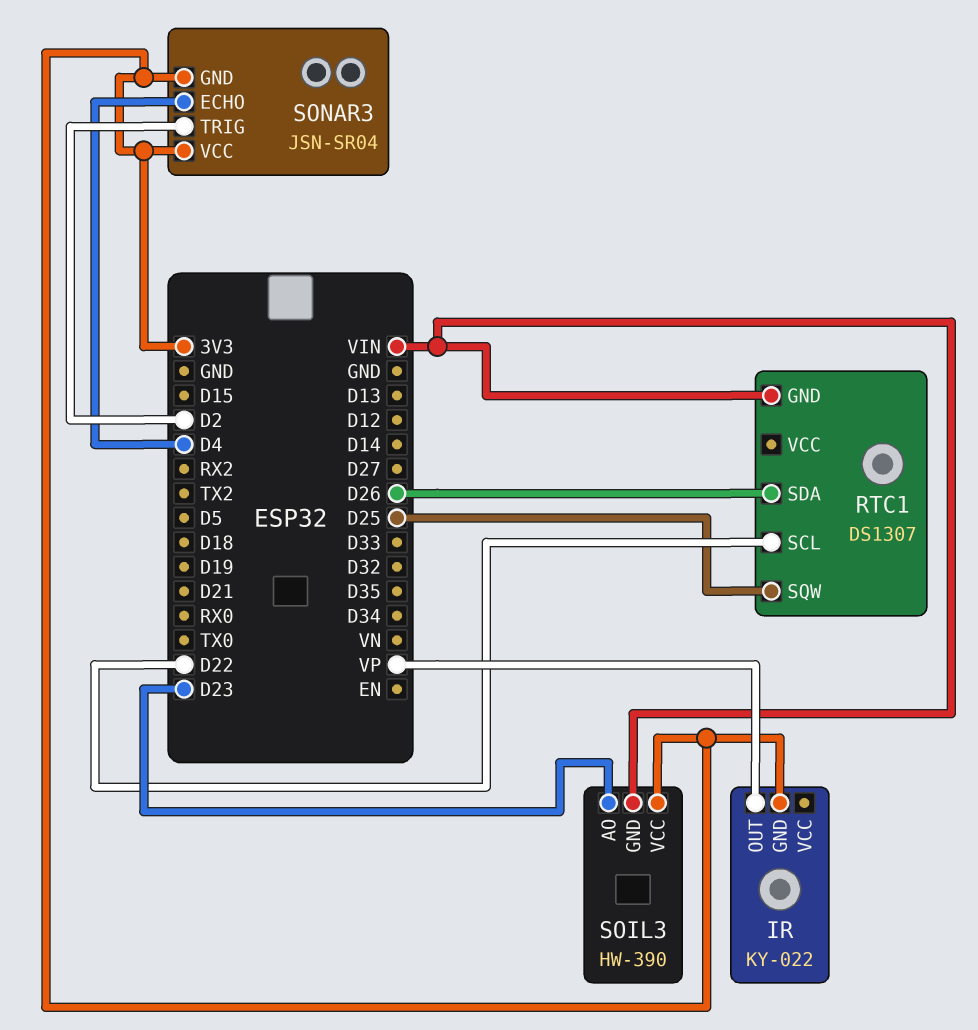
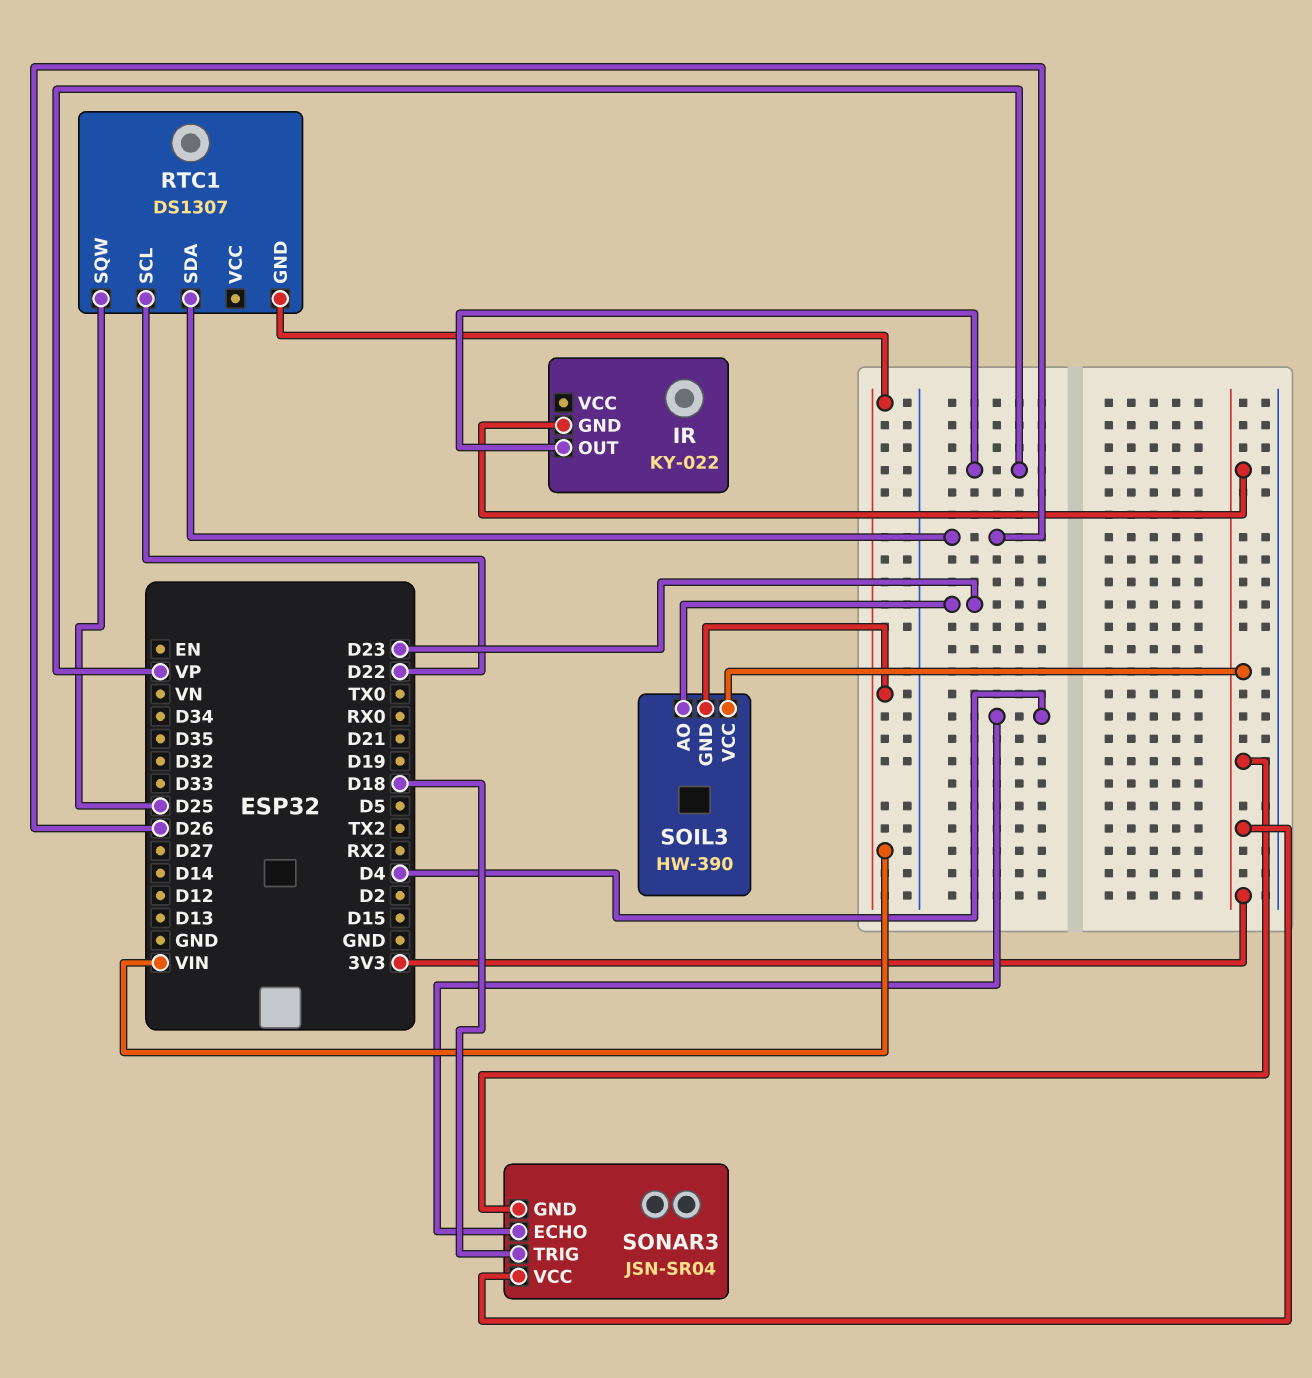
SONAR3 pin TRIG: D2 -> D18

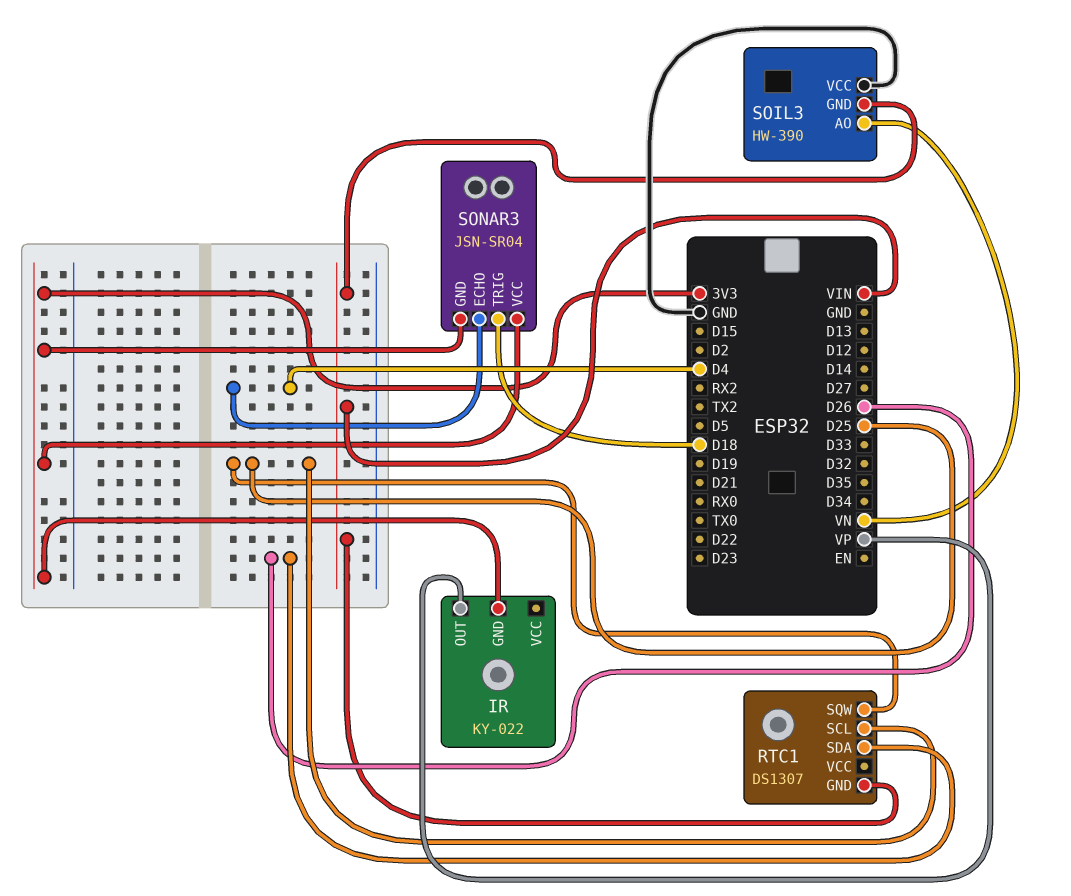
RTC1 pin SCL: D22 -> D25
SOIL3 pin AO: D23 -> VN
SOIL3 pin VCC: 3V3 -> GND

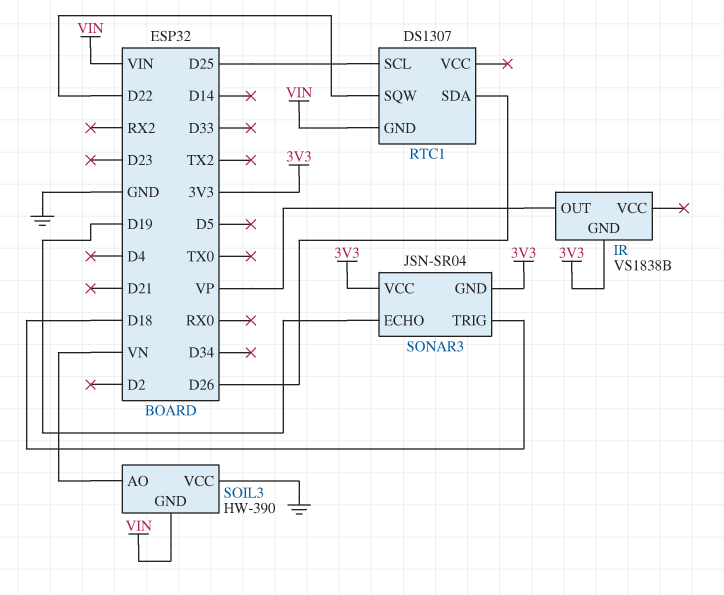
IR: KY-022 -> VS1838B
RTC1 pin SQW: D25 -> D22
SONAR3 pin ECHO: D4 -> D19

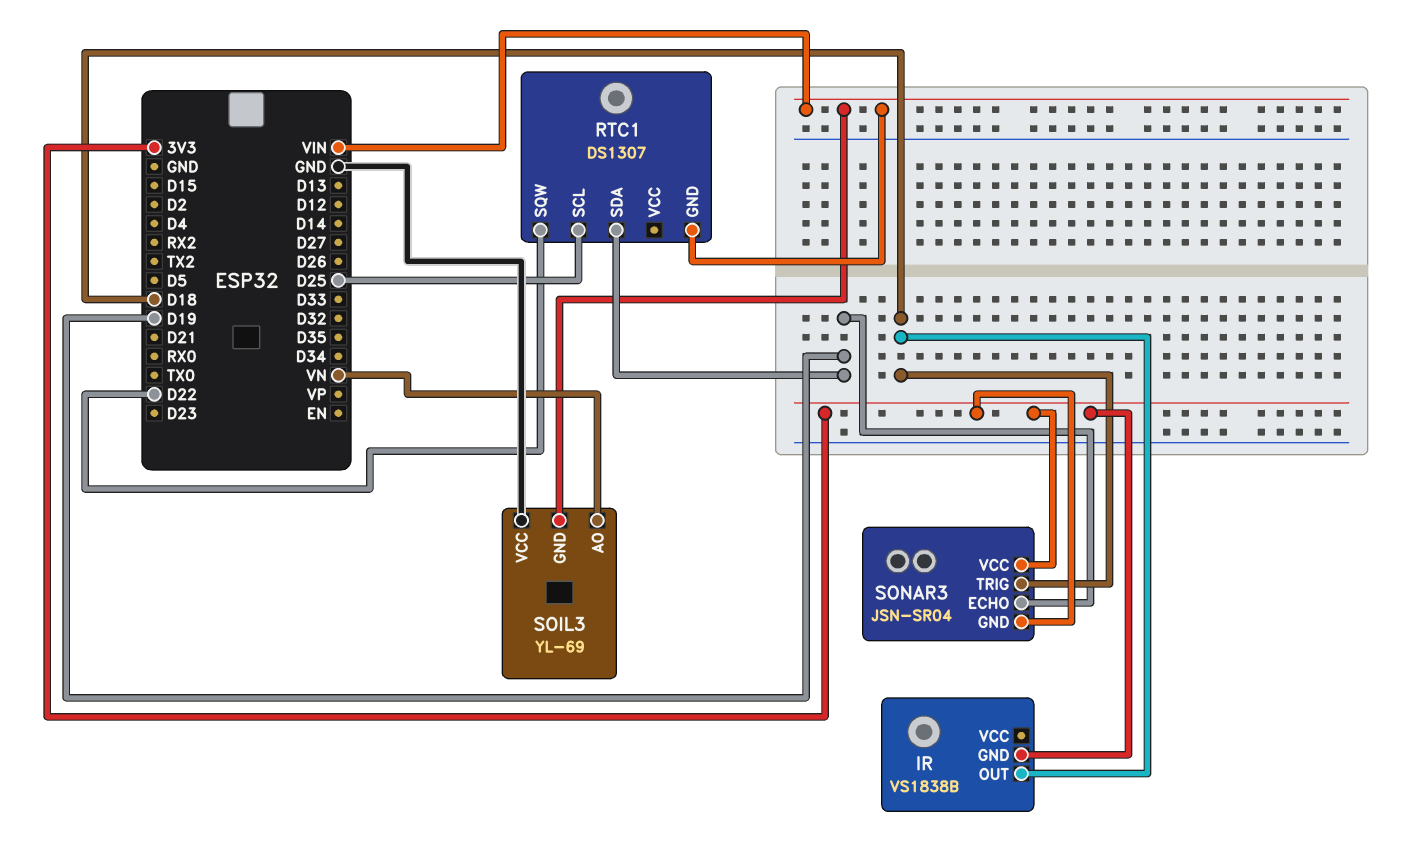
IR pin OUT: VP -> D18
RTC1 pin SDA: D26 -> D19
SOIL3: HW-390 -> YL-69

